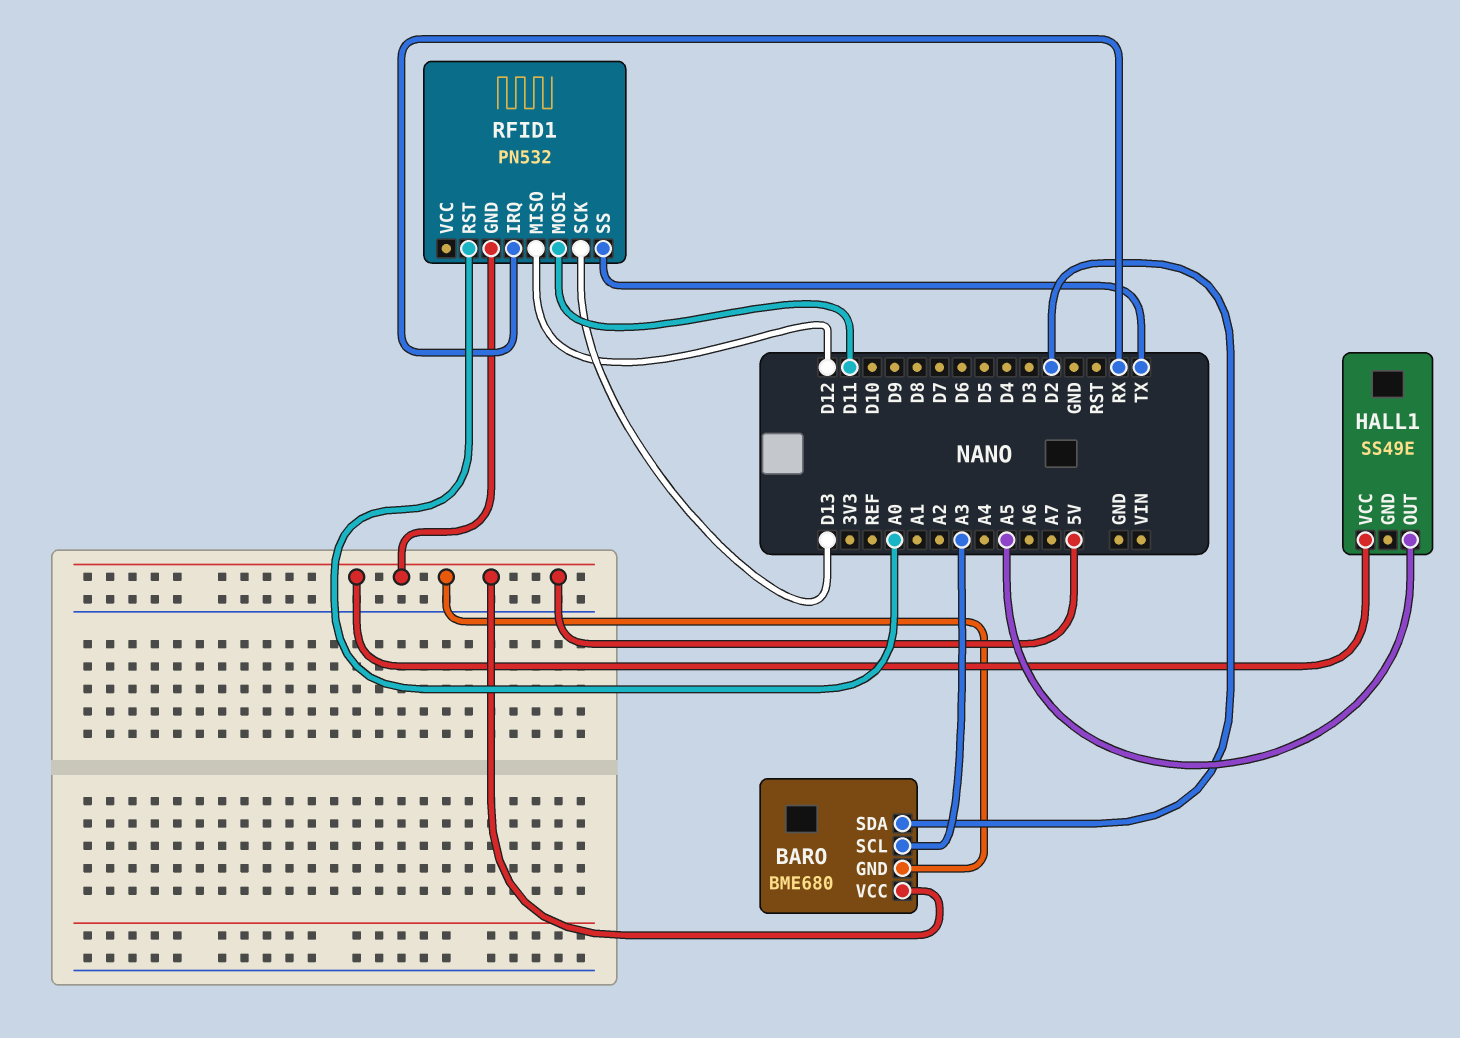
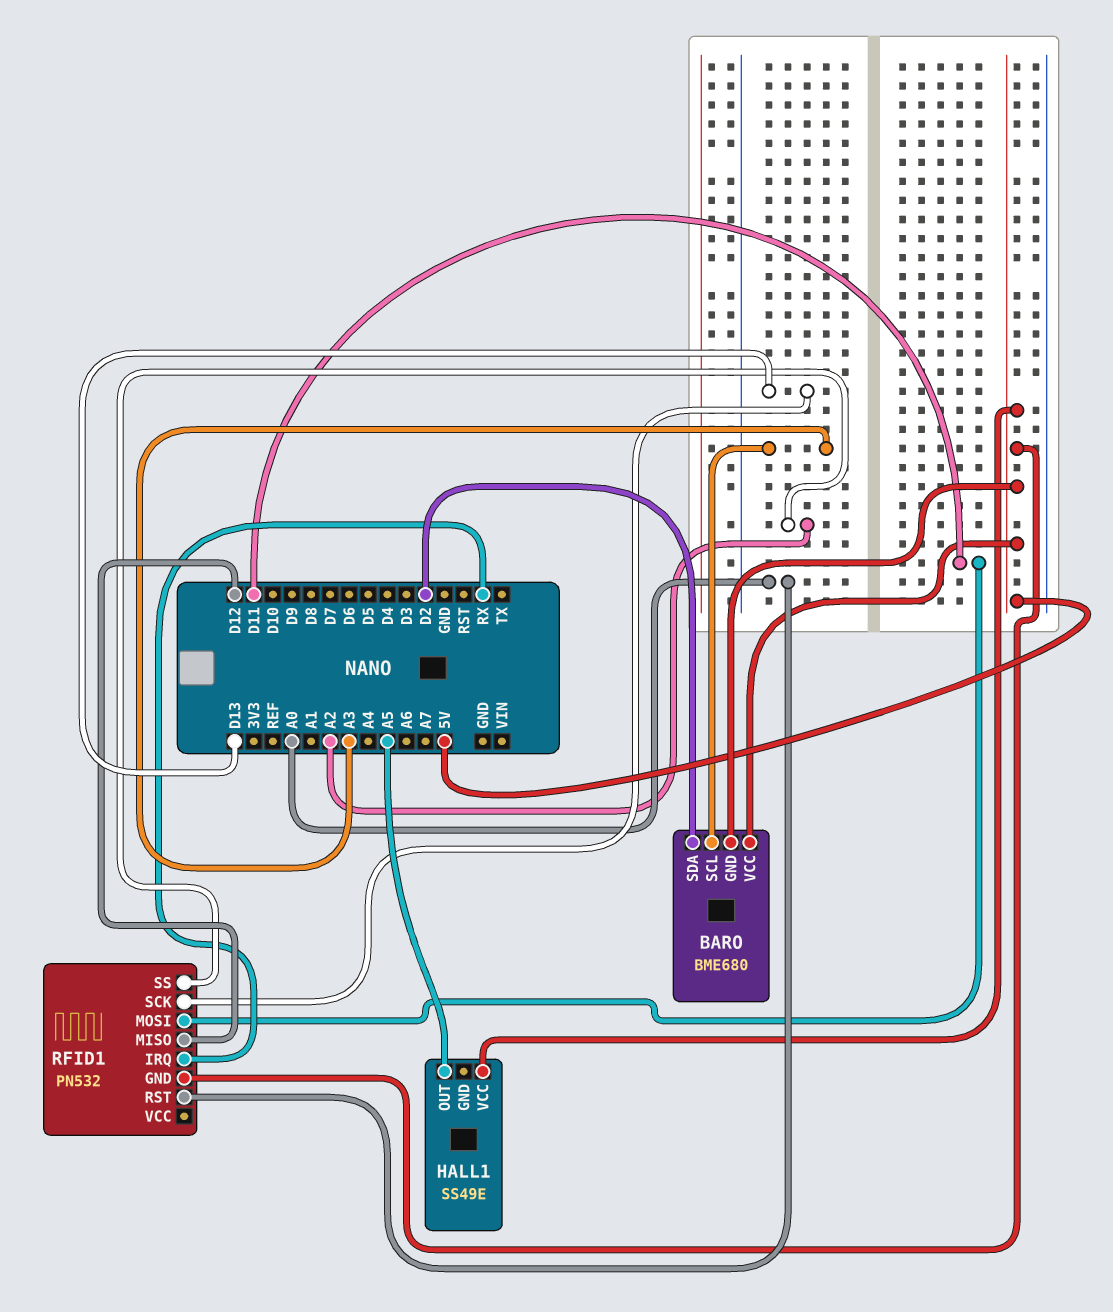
RFID1 pin SS: TX -> A2

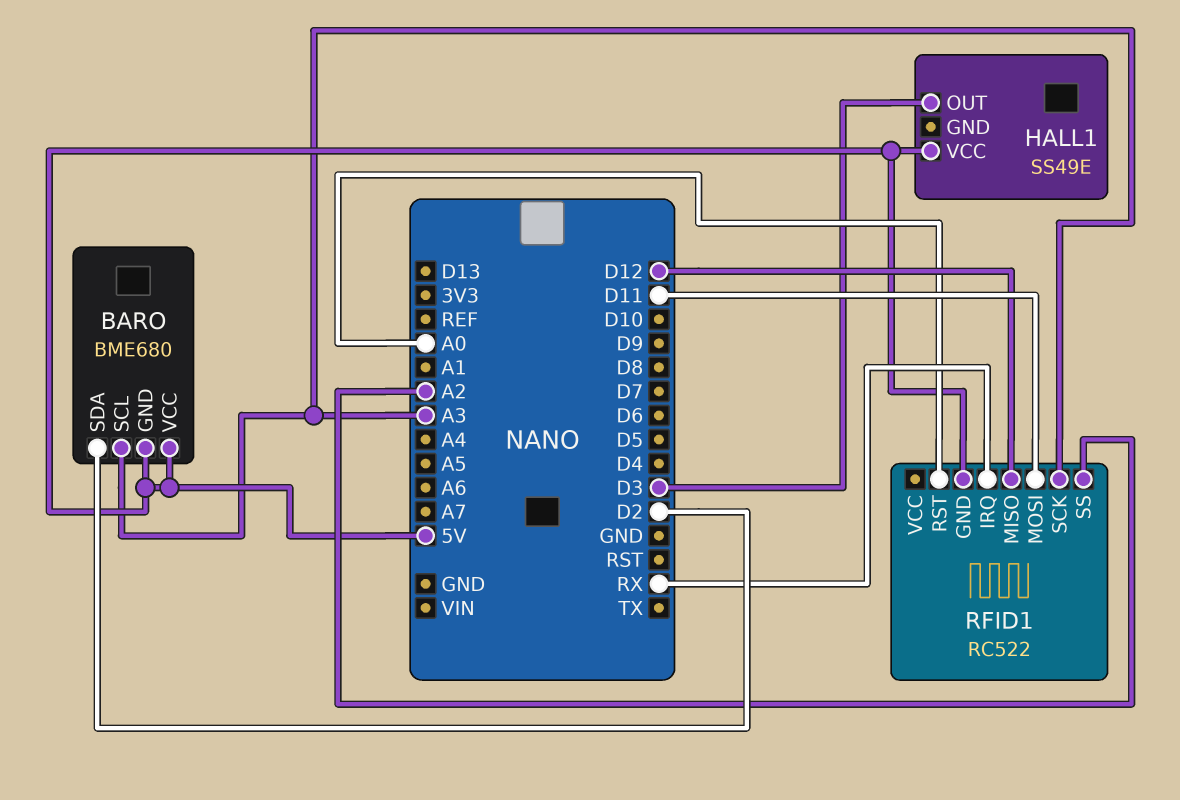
HALL1 pin OUT: A5 -> D3
RFID1: PN532 -> RC522
RFID1 pin SCK: D13 -> A3

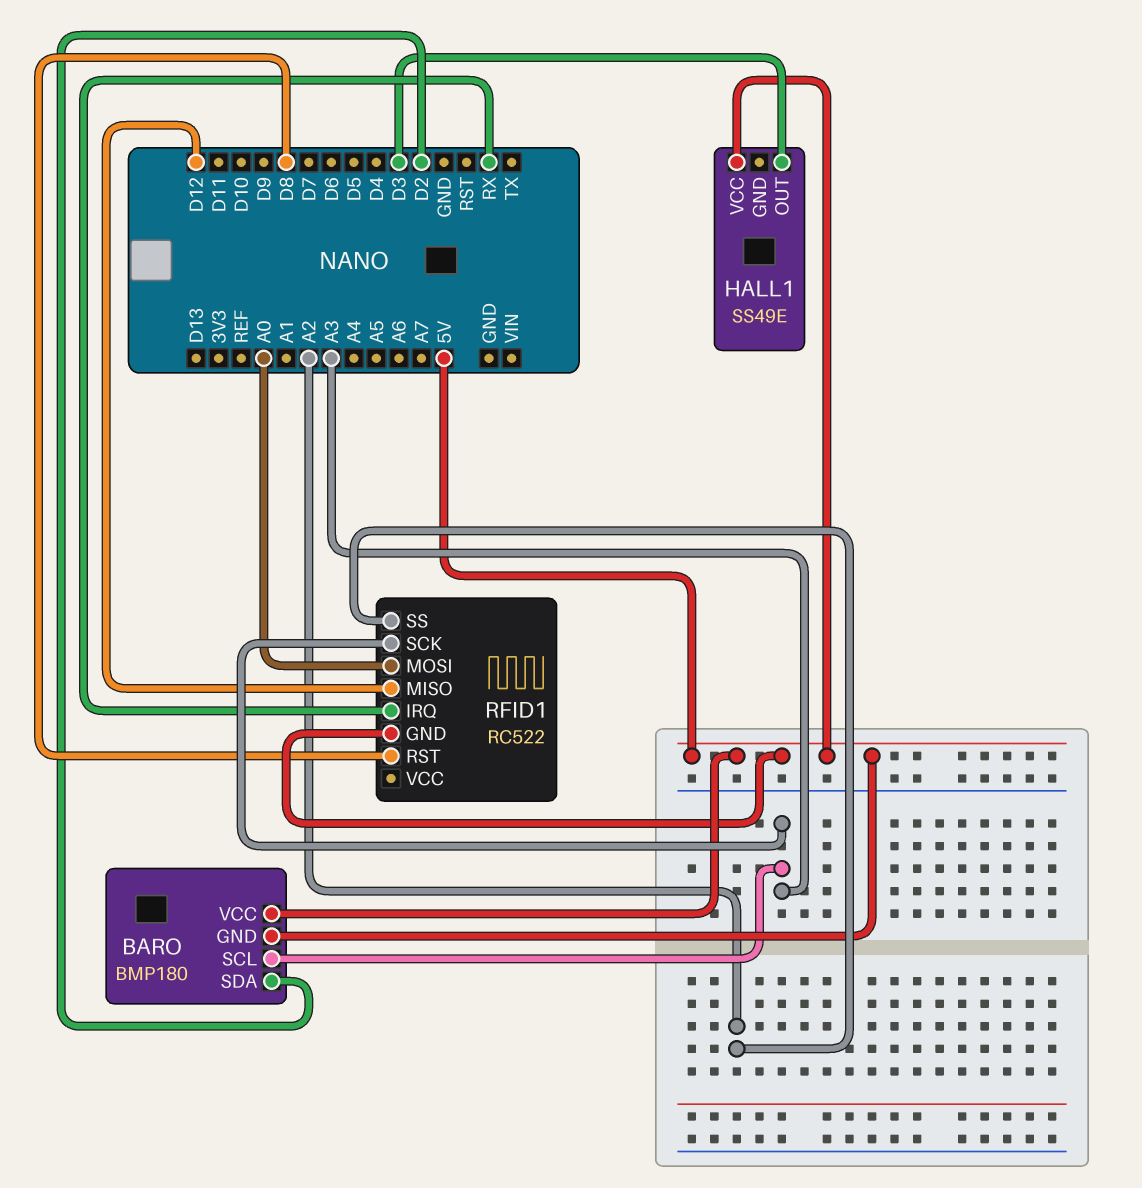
BARO: BME680 -> BMP180
RFID1 pin MOSI: D11 -> A0
RFID1 pin RST: A0 -> D8

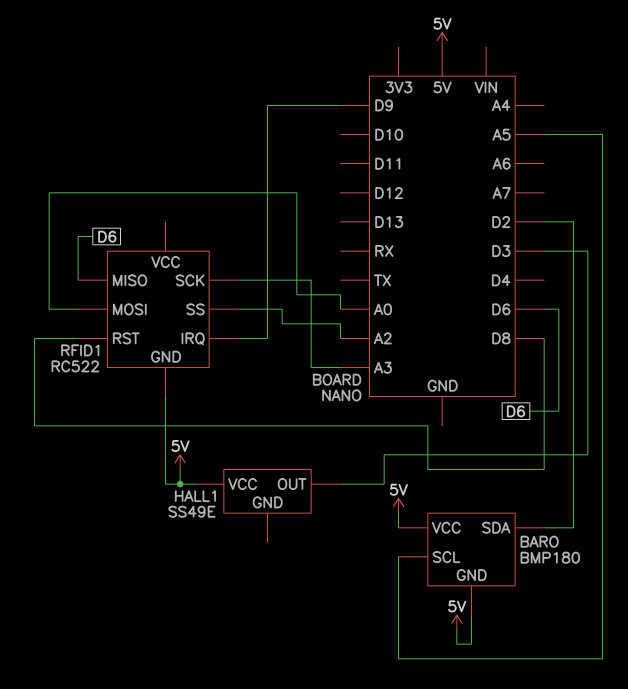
BARO pin SCL: A3 -> A5
RFID1 pin IRQ: RX -> D9
RFID1 pin MISO: D12 -> D6

